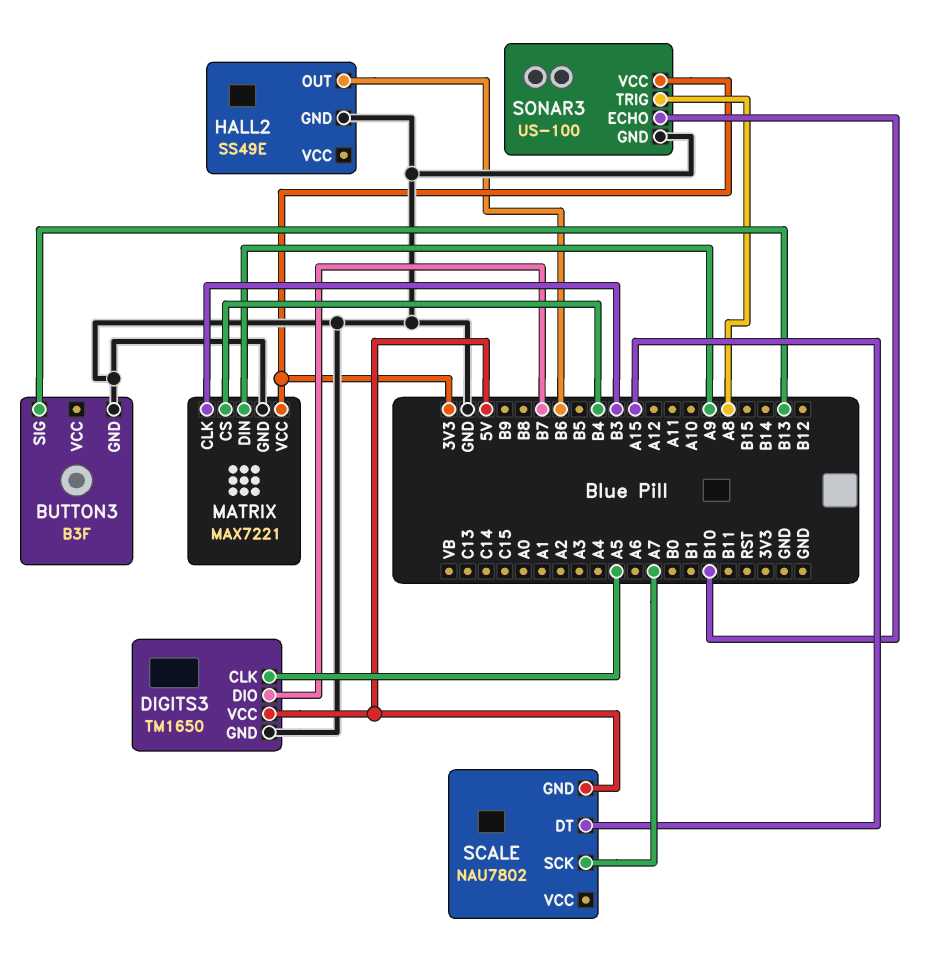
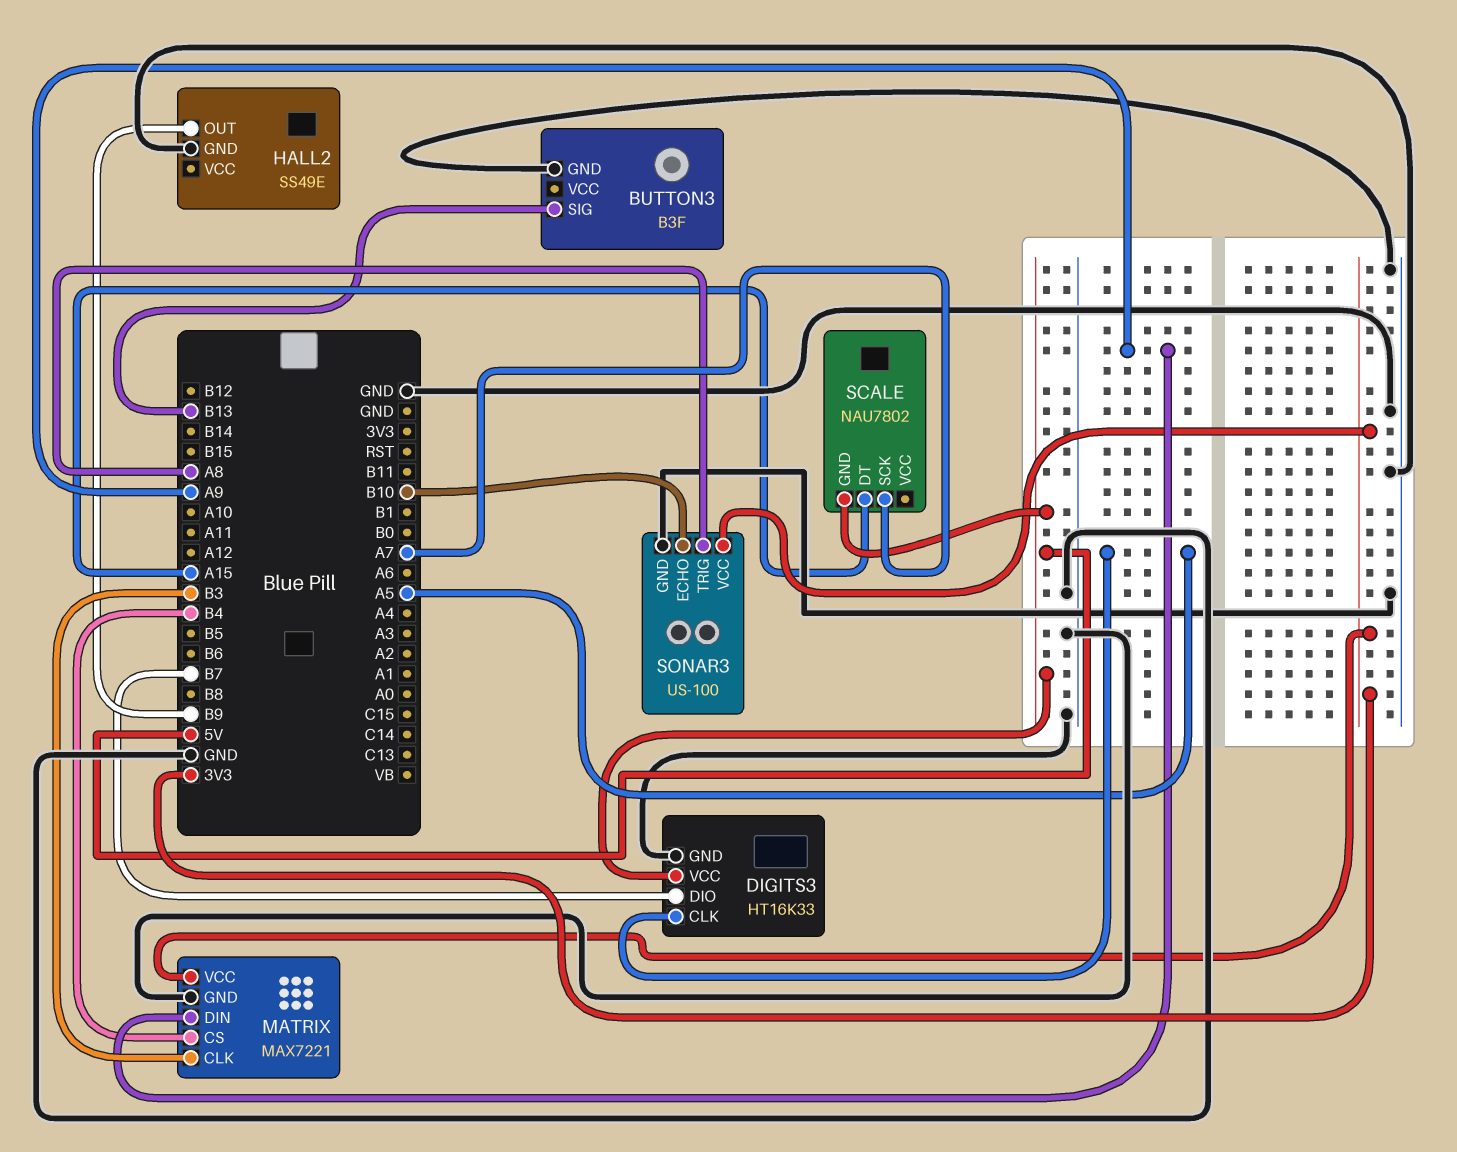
DIGITS3: TM1650 -> HT16K33
HALL2 pin OUT: B6 -> B9

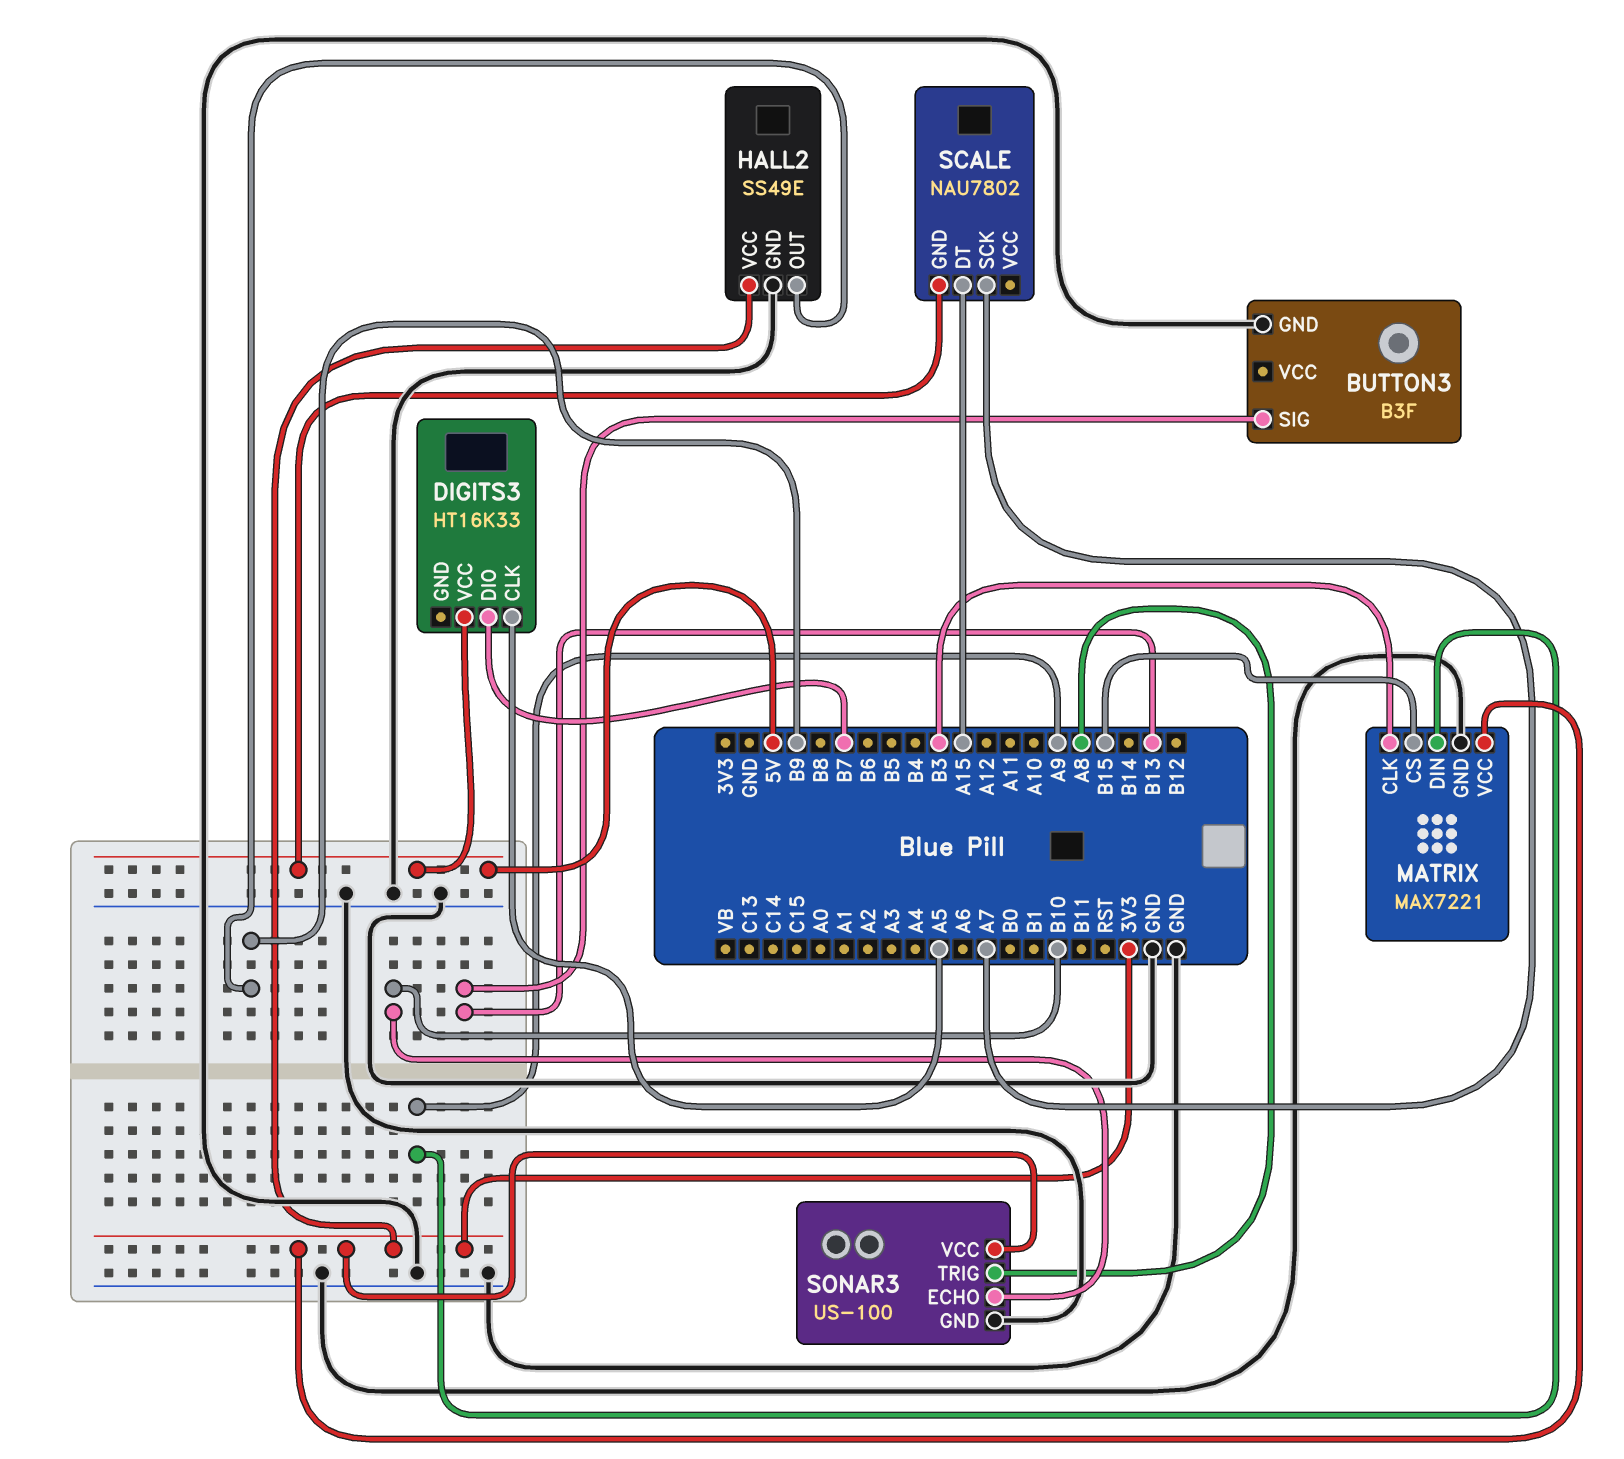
DIGITS3 pin GND: GND -> none
HALL2 pin VCC: none -> 3V3
MATRIX pin CS: B4 -> B15

